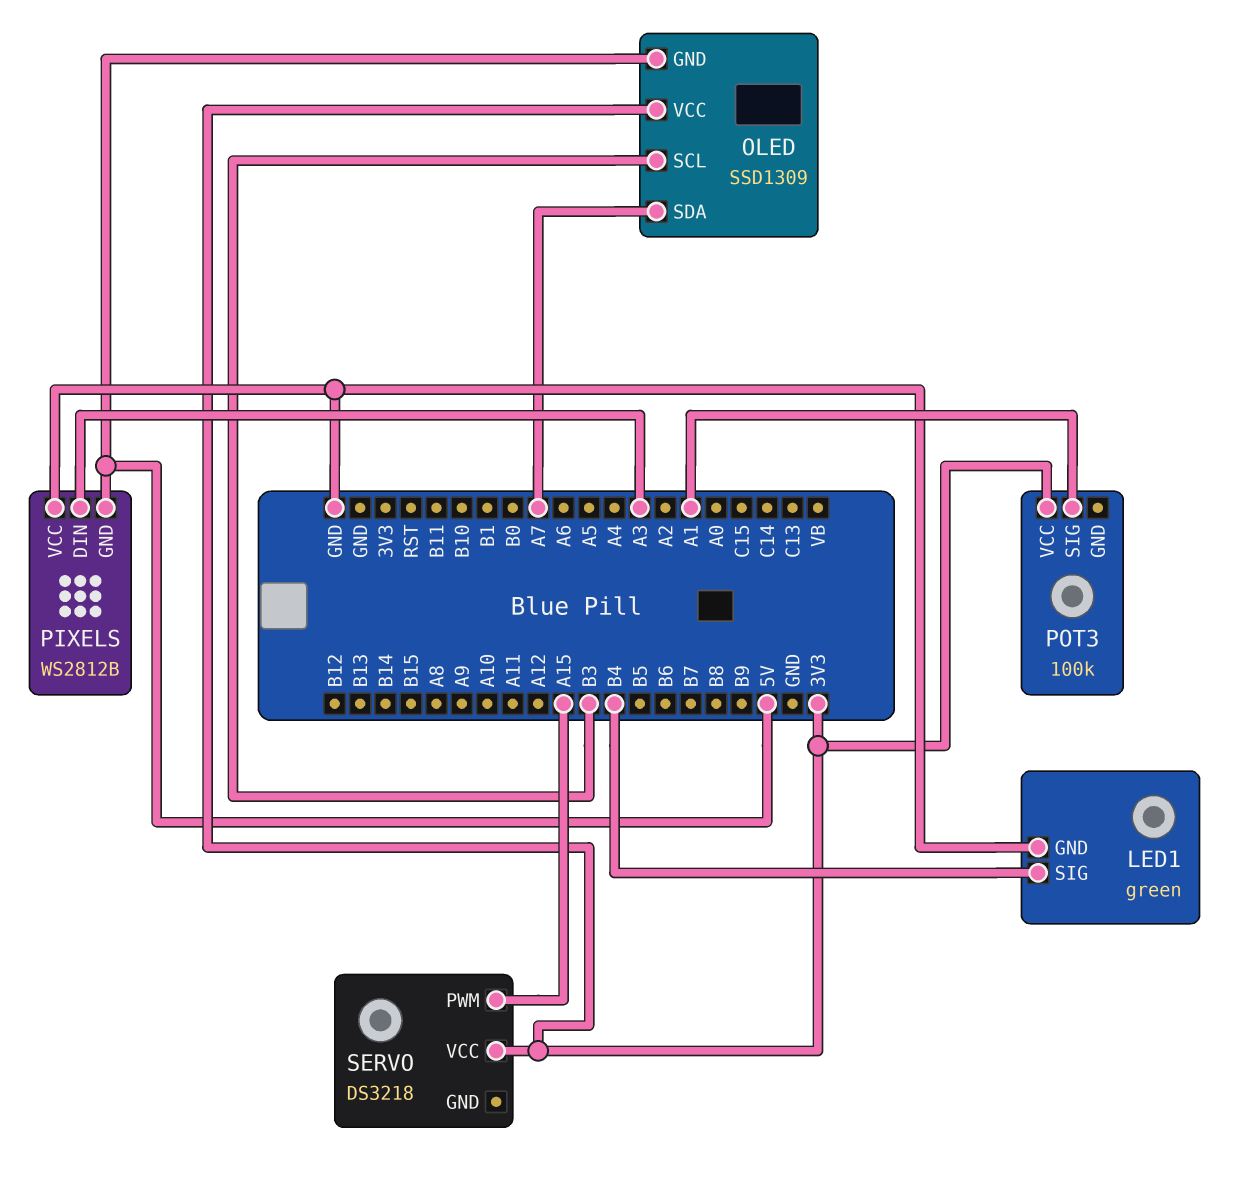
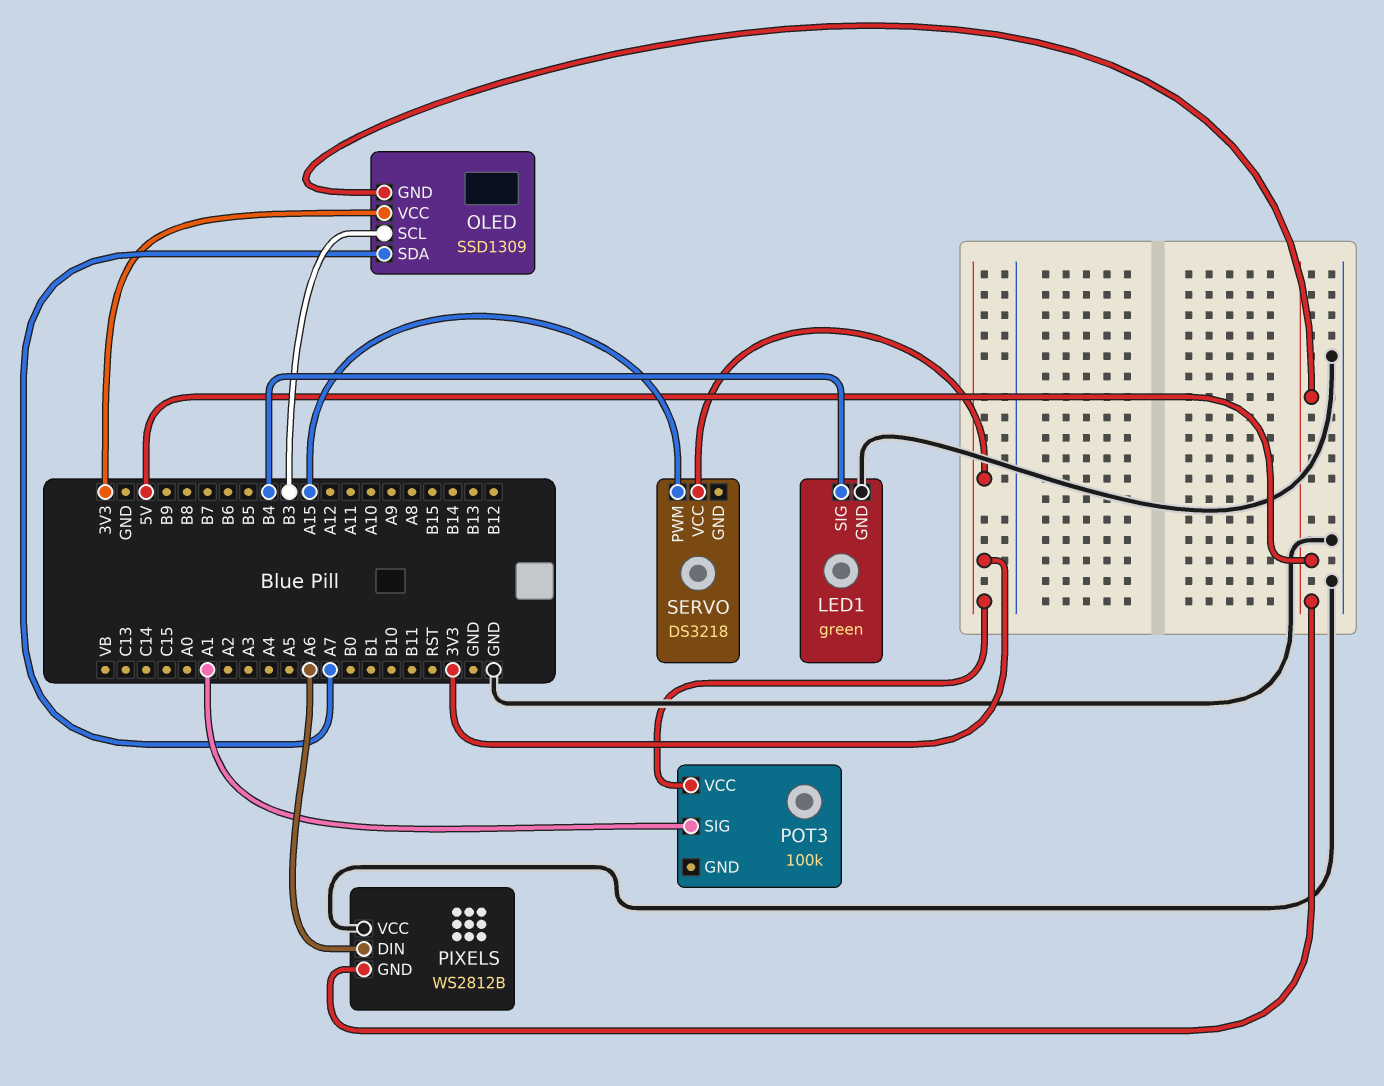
PIXELS pin DIN: A3 -> A6

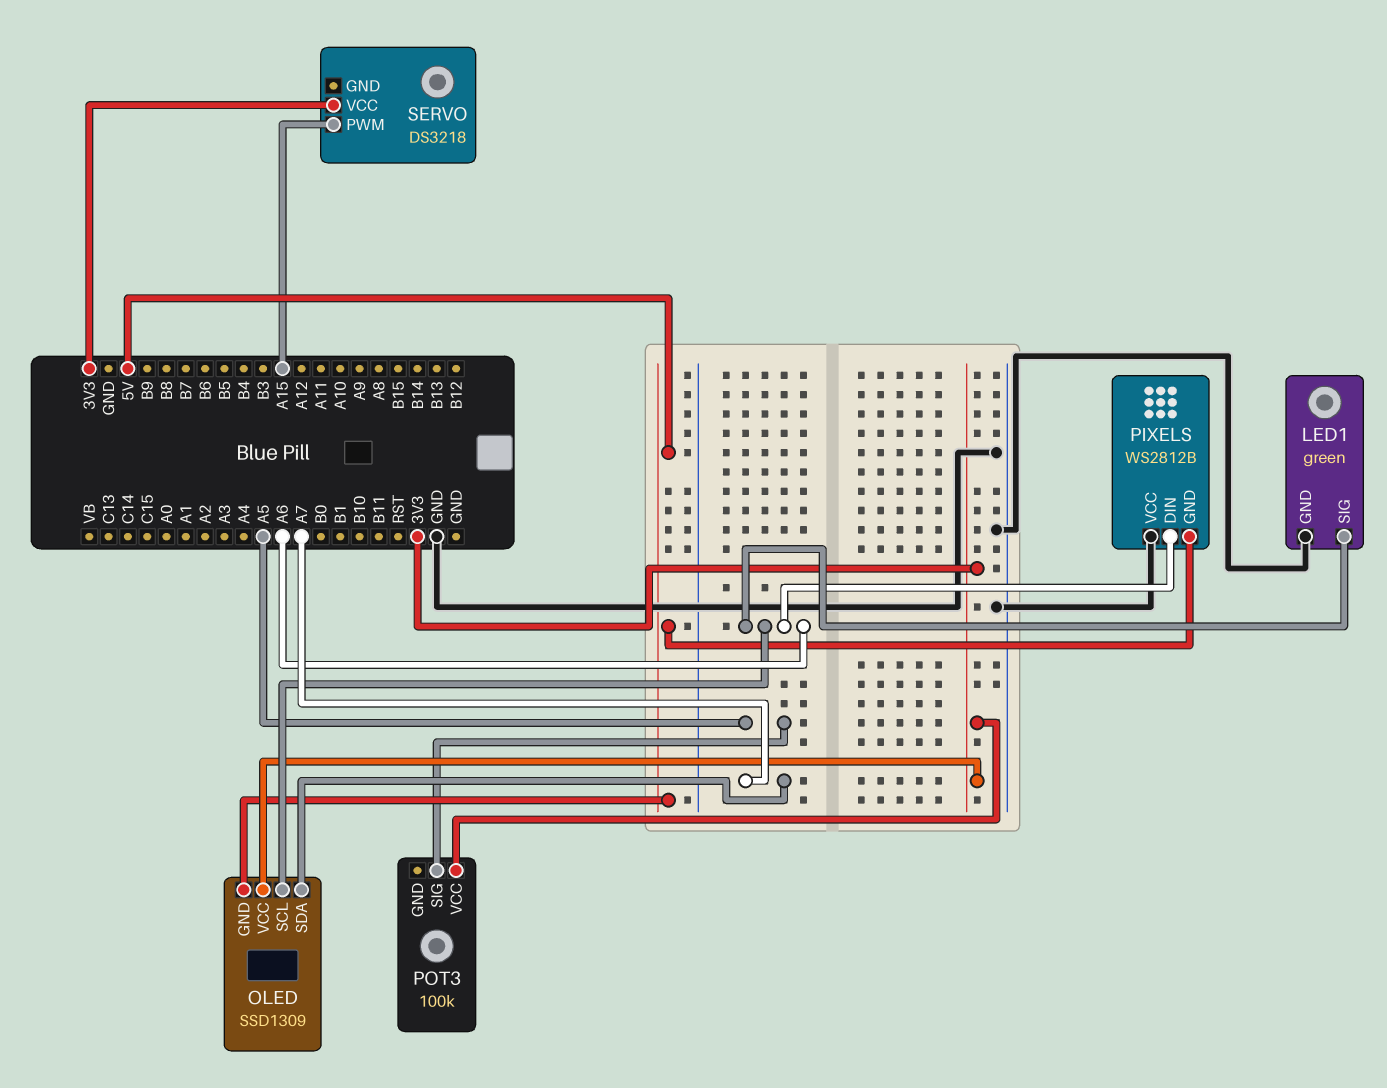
LED1 pin SIG: B4 -> A6
OLED pin SCL: B3 -> A6
POT3 pin SIG: A1 -> A5

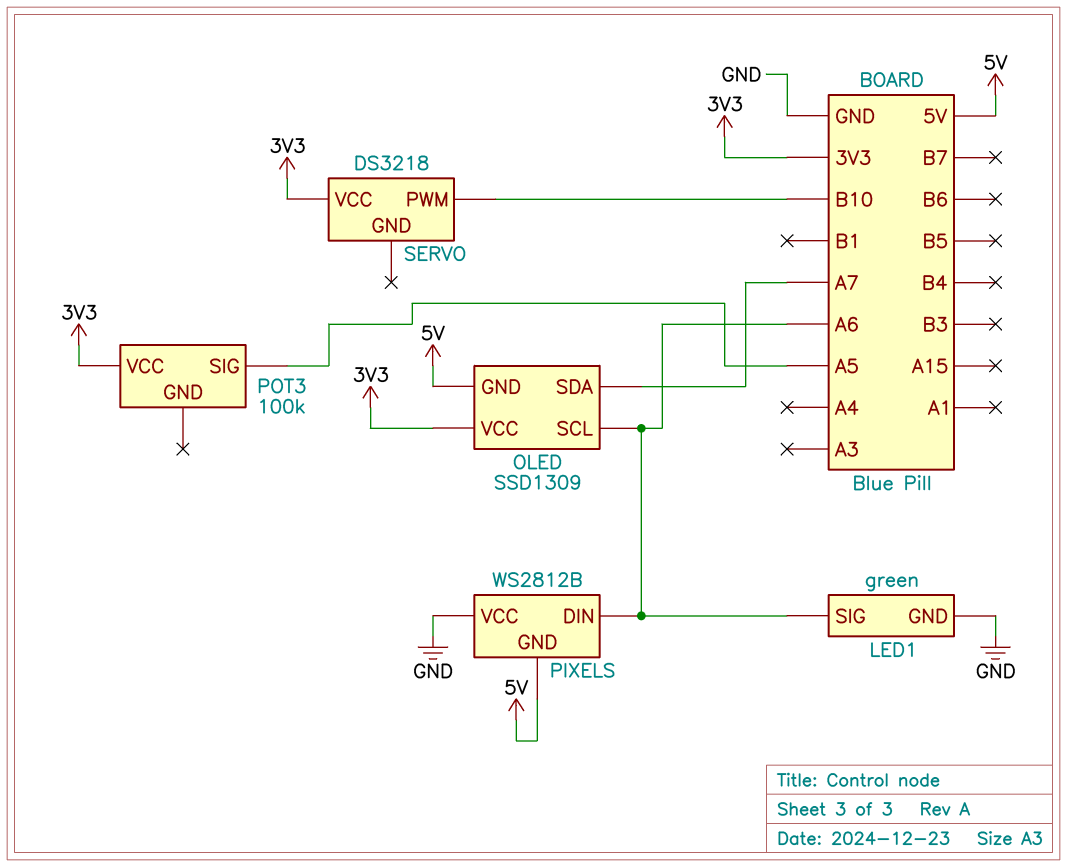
SERVO pin PWM: A15 -> B10

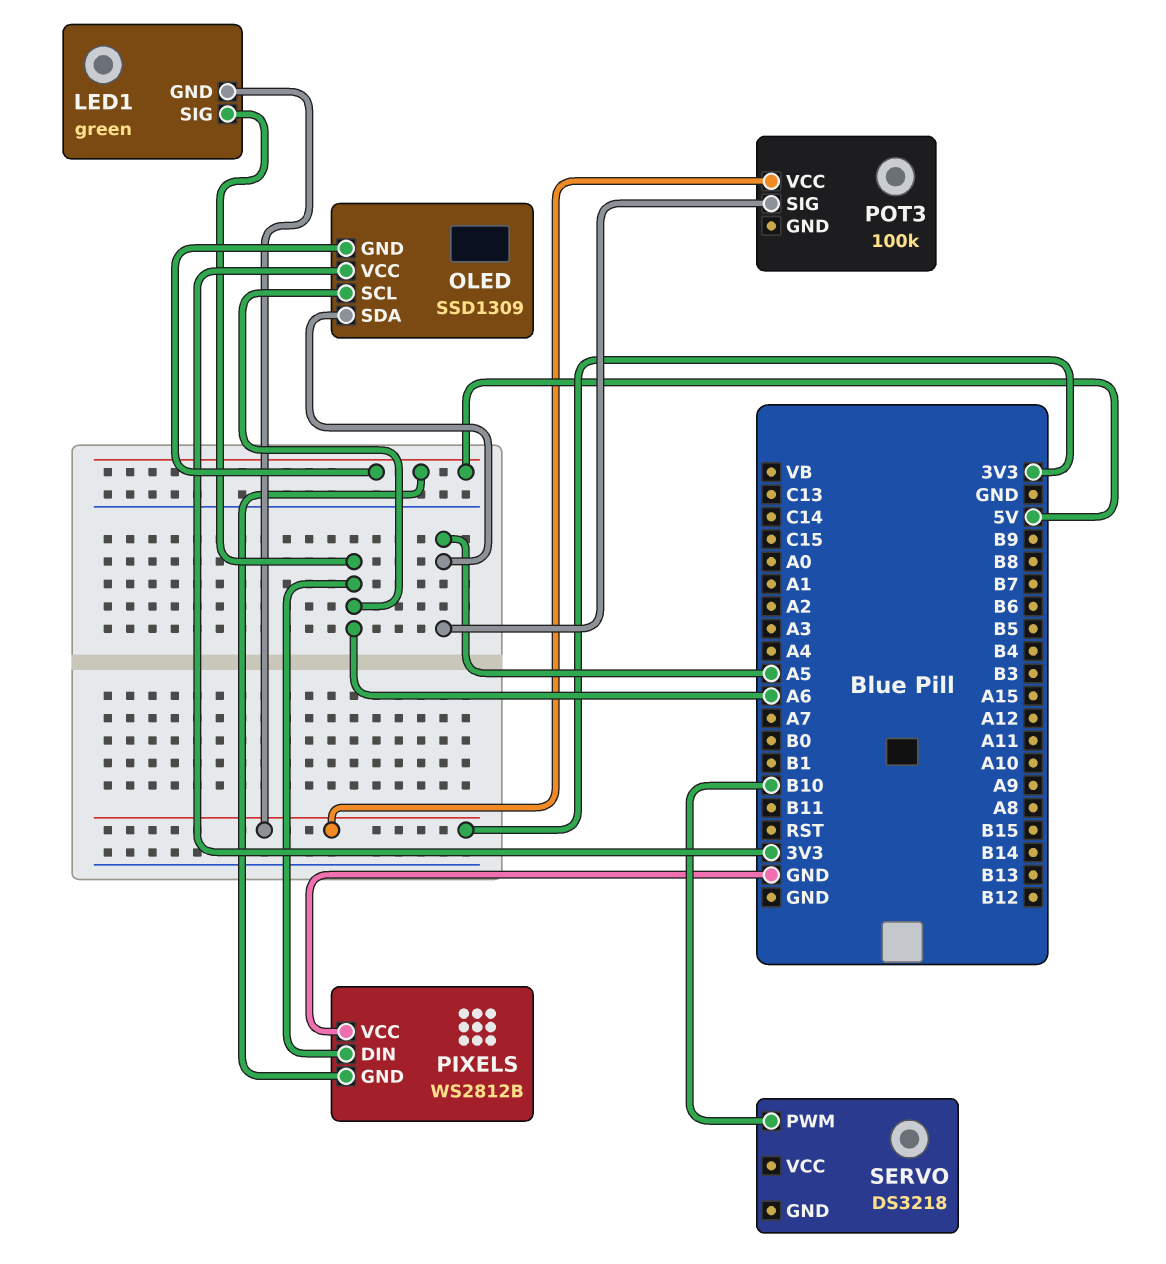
LED1 pin GND: GND -> 3V3
OLED pin SDA: A7 -> A5
SERVO pin VCC: 3V3 -> none

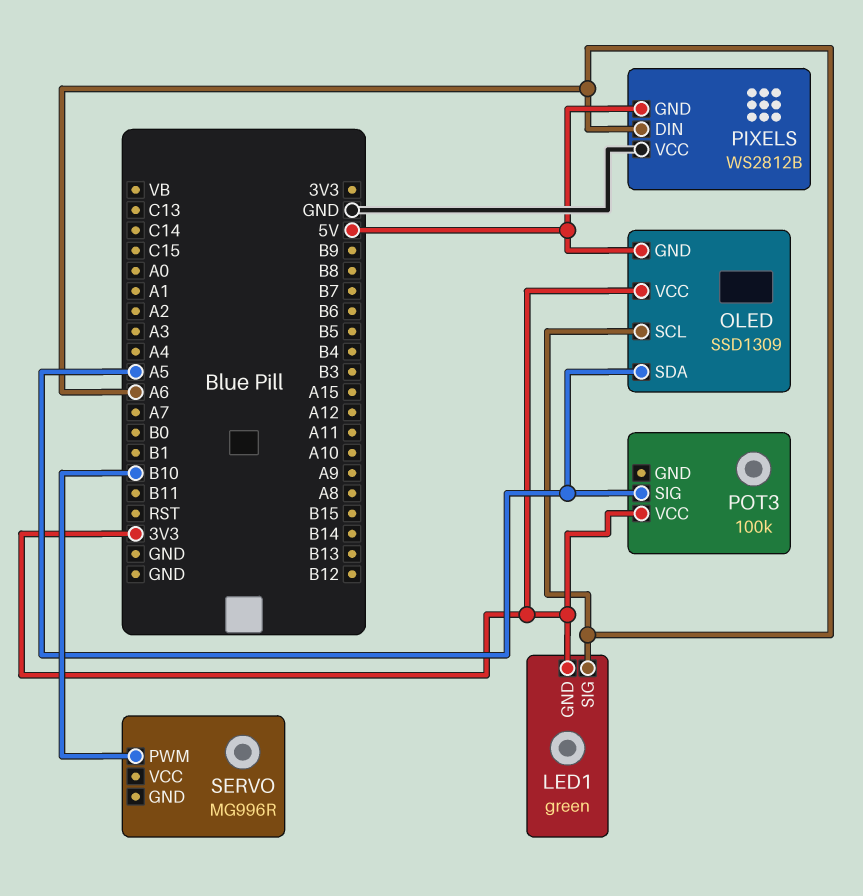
SERVO: DS3218 -> MG996R

